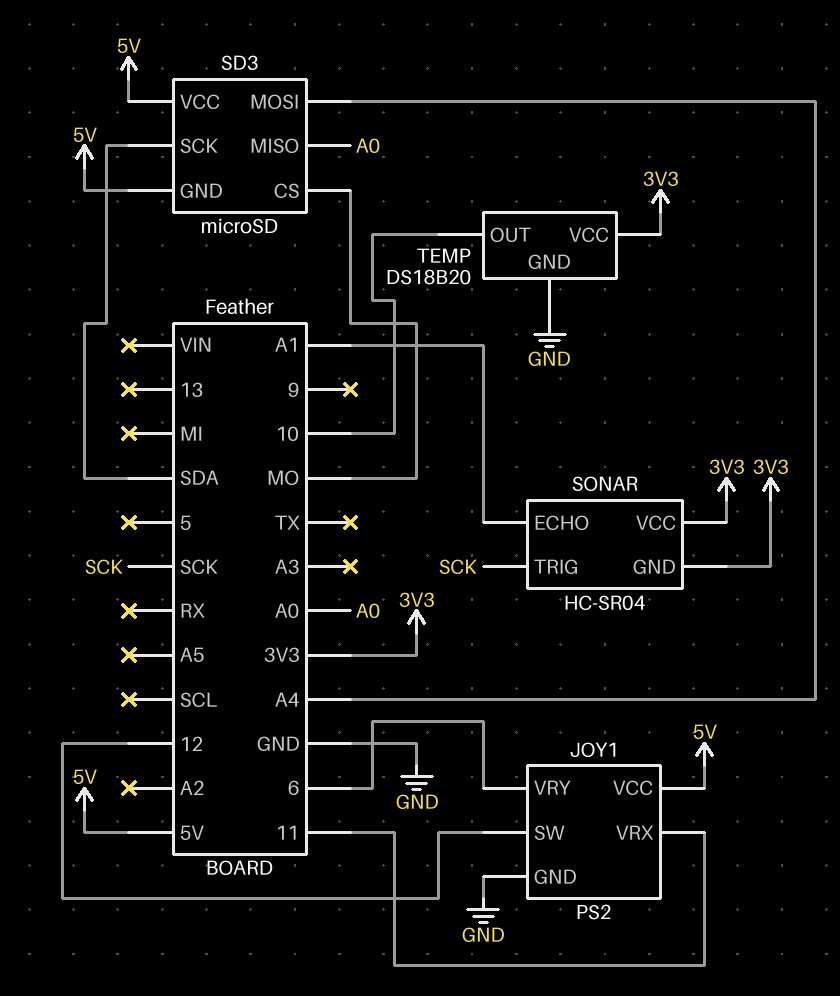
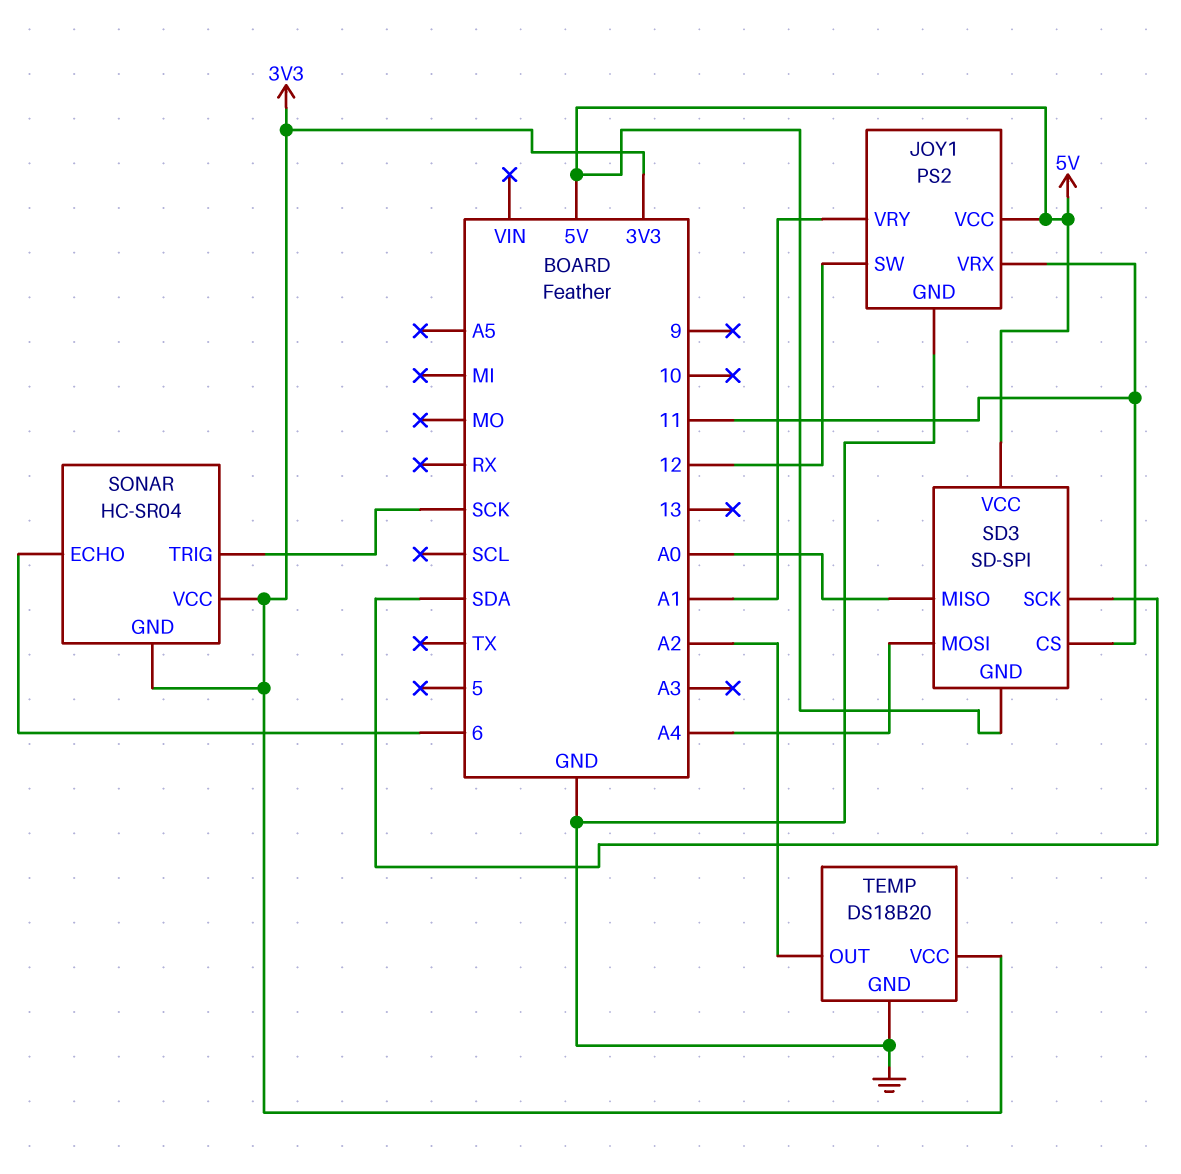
JOY1 pin VRY: 6 -> A1
SD3: microSD -> SD-SPI
SD3 pin CS: MO -> 11
SONAR pin ECHO: A1 -> 6
TEMP pin OUT: 10 -> A2

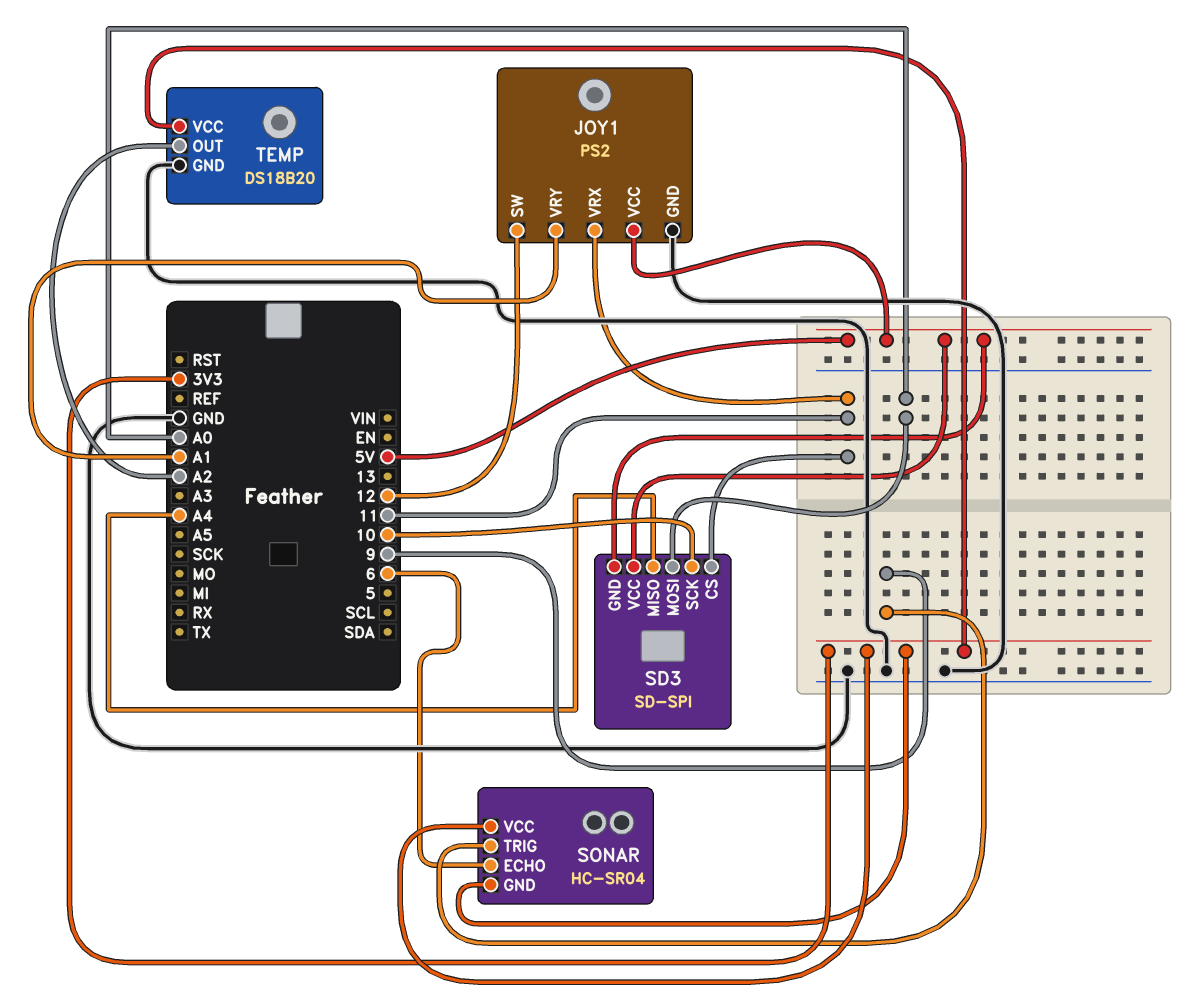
SD3 pin MISO: A0 -> A4
SD3 pin MOSI: A4 -> A0
SD3 pin SCK: SDA -> 10
SONAR pin TRIG: SCK -> 9

